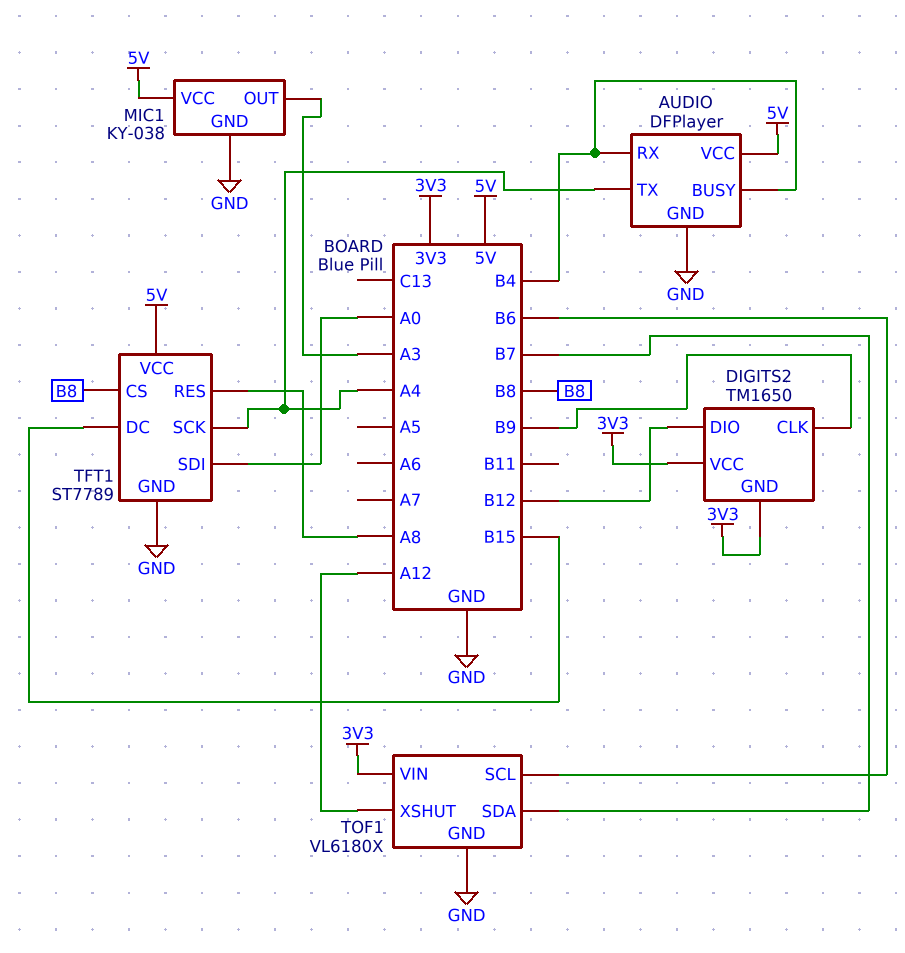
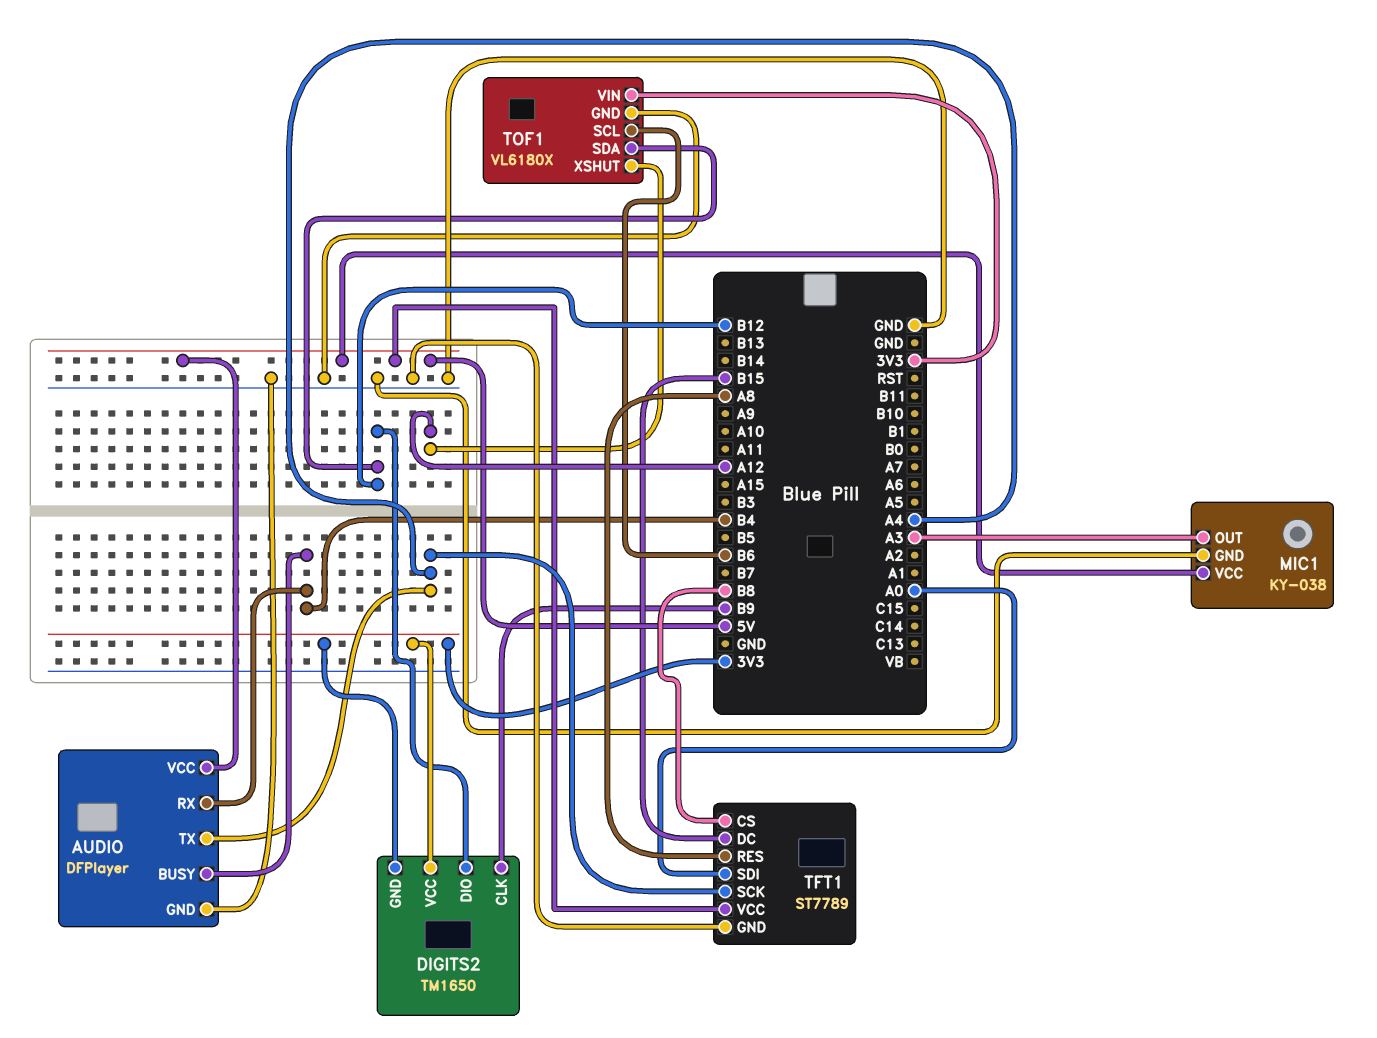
TOF1 pin SDA: B7 -> B12

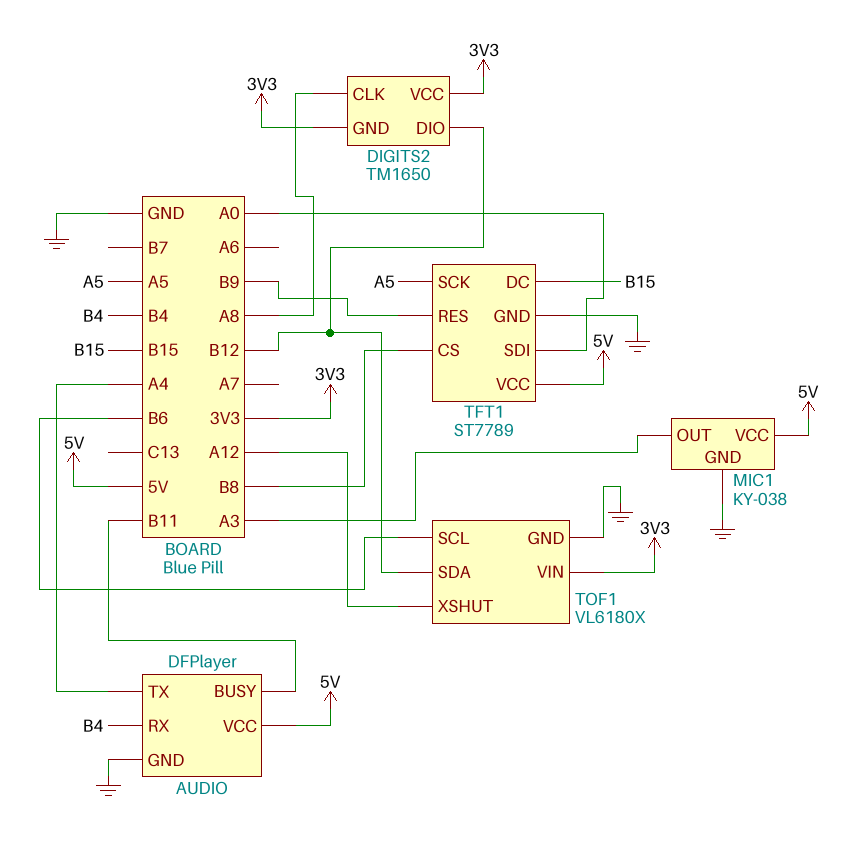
AUDIO pin BUSY: B4 -> B11
DIGITS2 pin CLK: B9 -> A8
TFT1 pin RES: A8 -> B9
TFT1 pin SCK: A4 -> A5

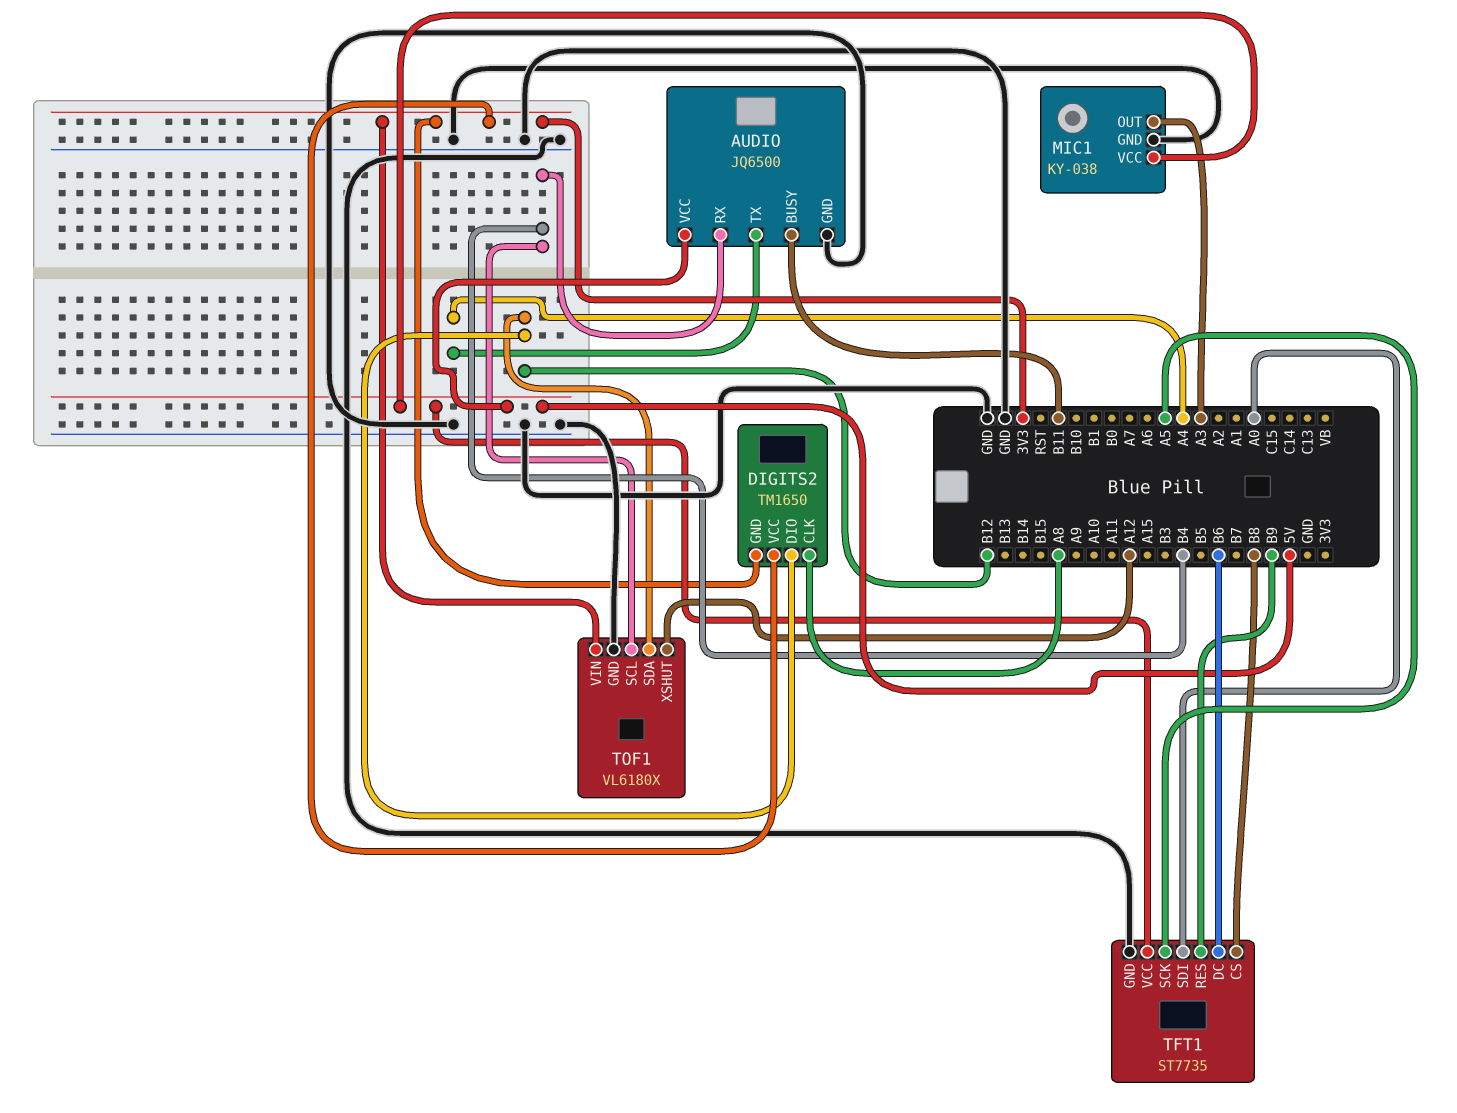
AUDIO: DFPlayer -> JQ6500
TFT1: ST7789 -> ST7735
TFT1 pin DC: B15 -> B6
TOF1 pin SCL: B6 -> B4

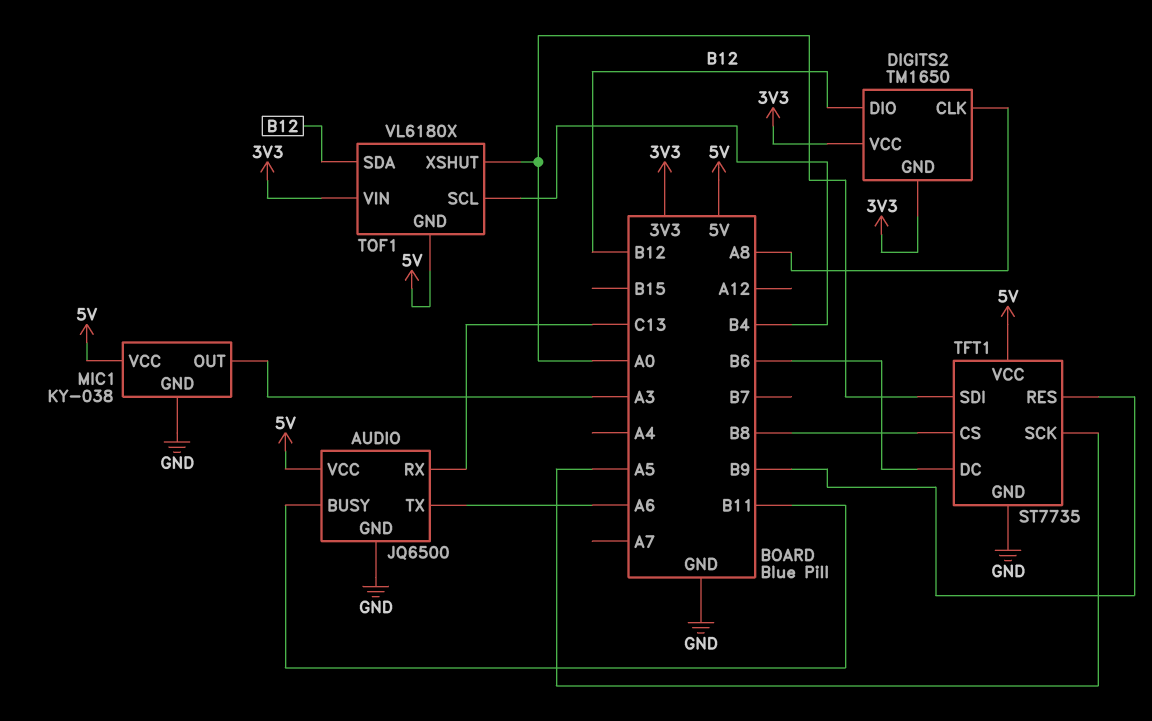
AUDIO pin RX: B4 -> C13
AUDIO pin TX: A4 -> A6
TOF1 pin GND: GND -> 5V
TOF1 pin XSHUT: A12 -> A0

